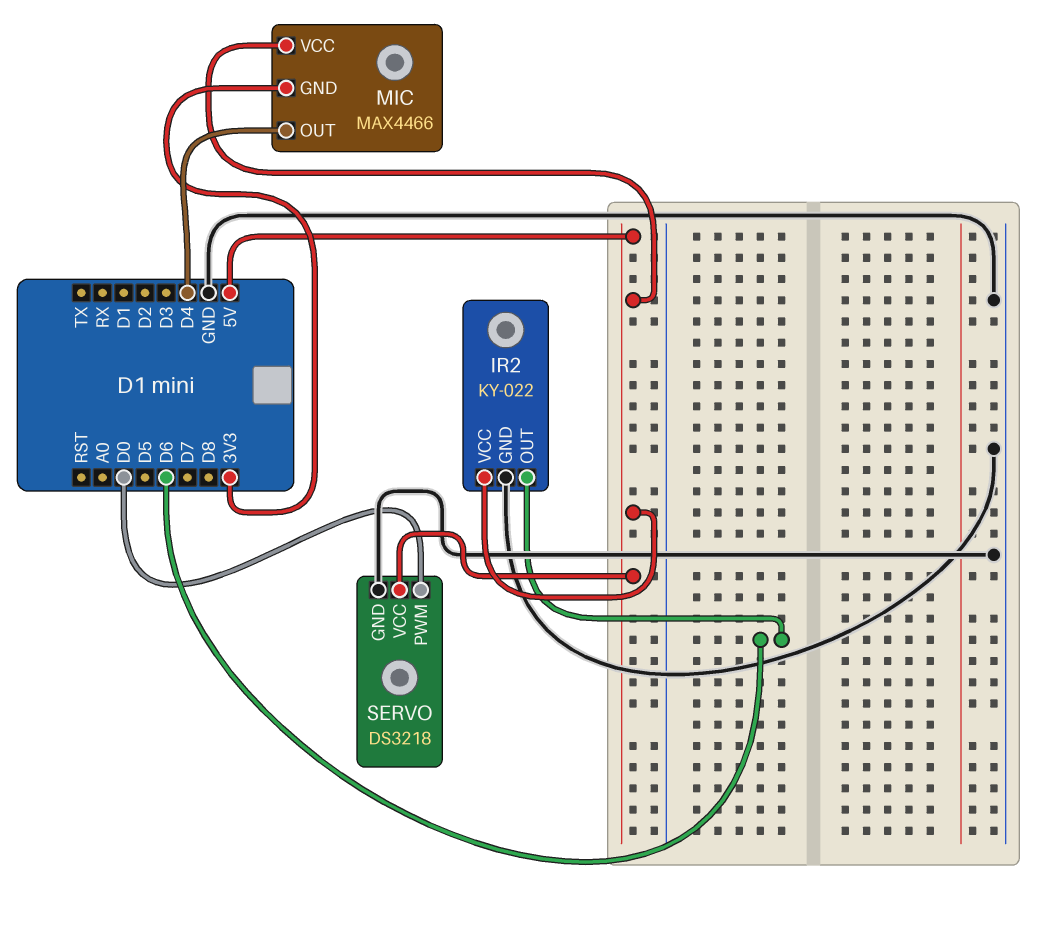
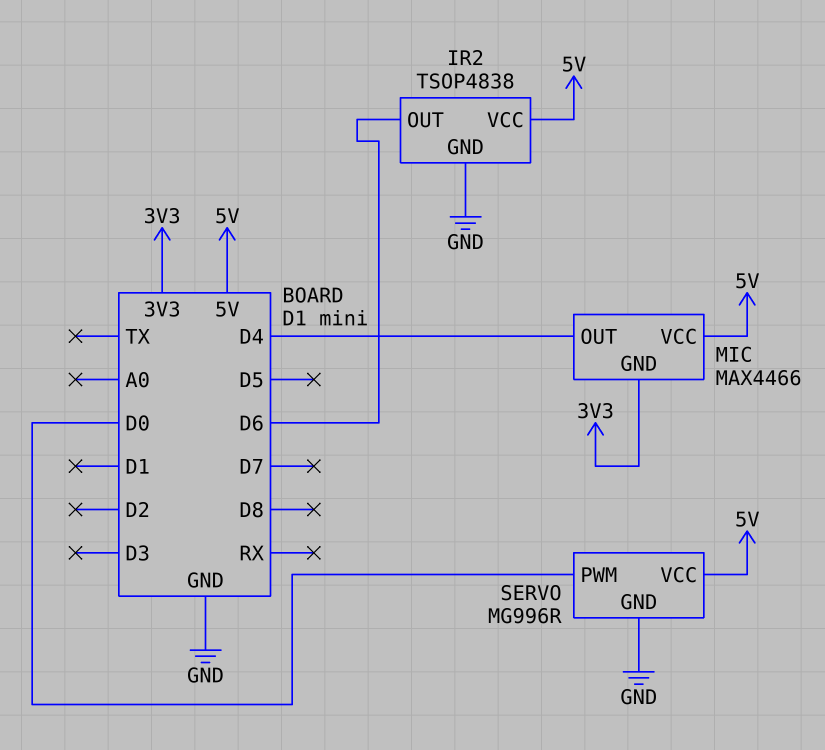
IR2: KY-022 -> TSOP4838
SERVO: DS3218 -> MG996R

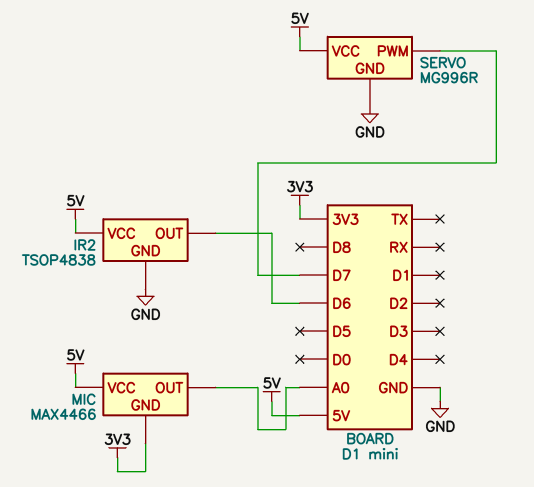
MIC pin OUT: D4 -> A0
SERVO pin PWM: D0 -> D7

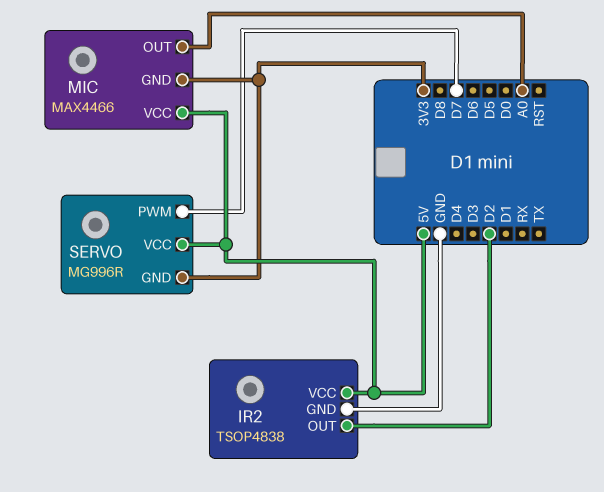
IR2 pin OUT: D6 -> D2
SERVO pin GND: GND -> 3V3

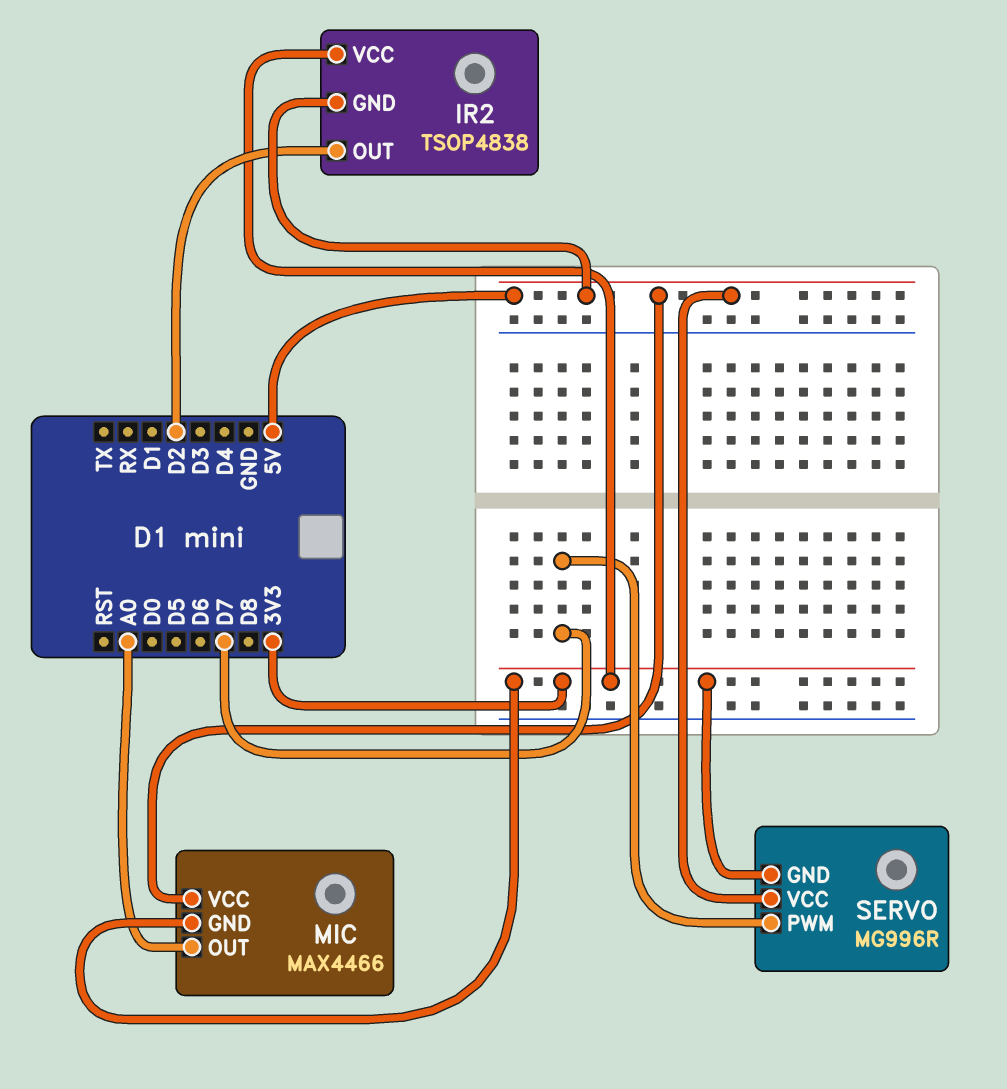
IR2 pin GND: GND -> 5V
IR2 pin VCC: 5V -> 3V3

